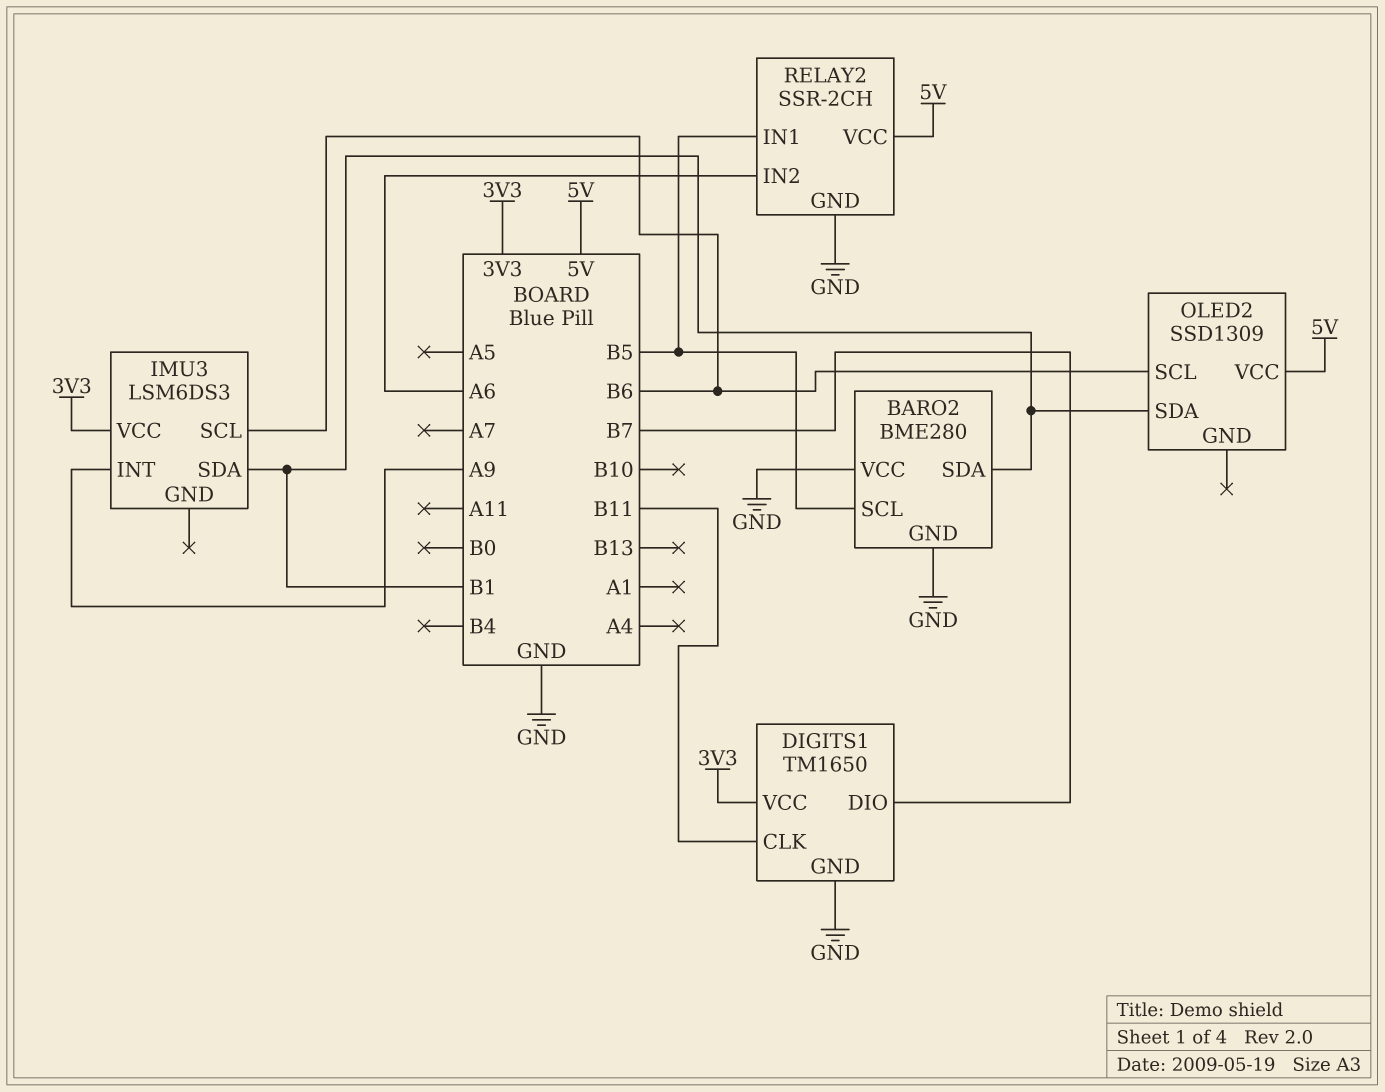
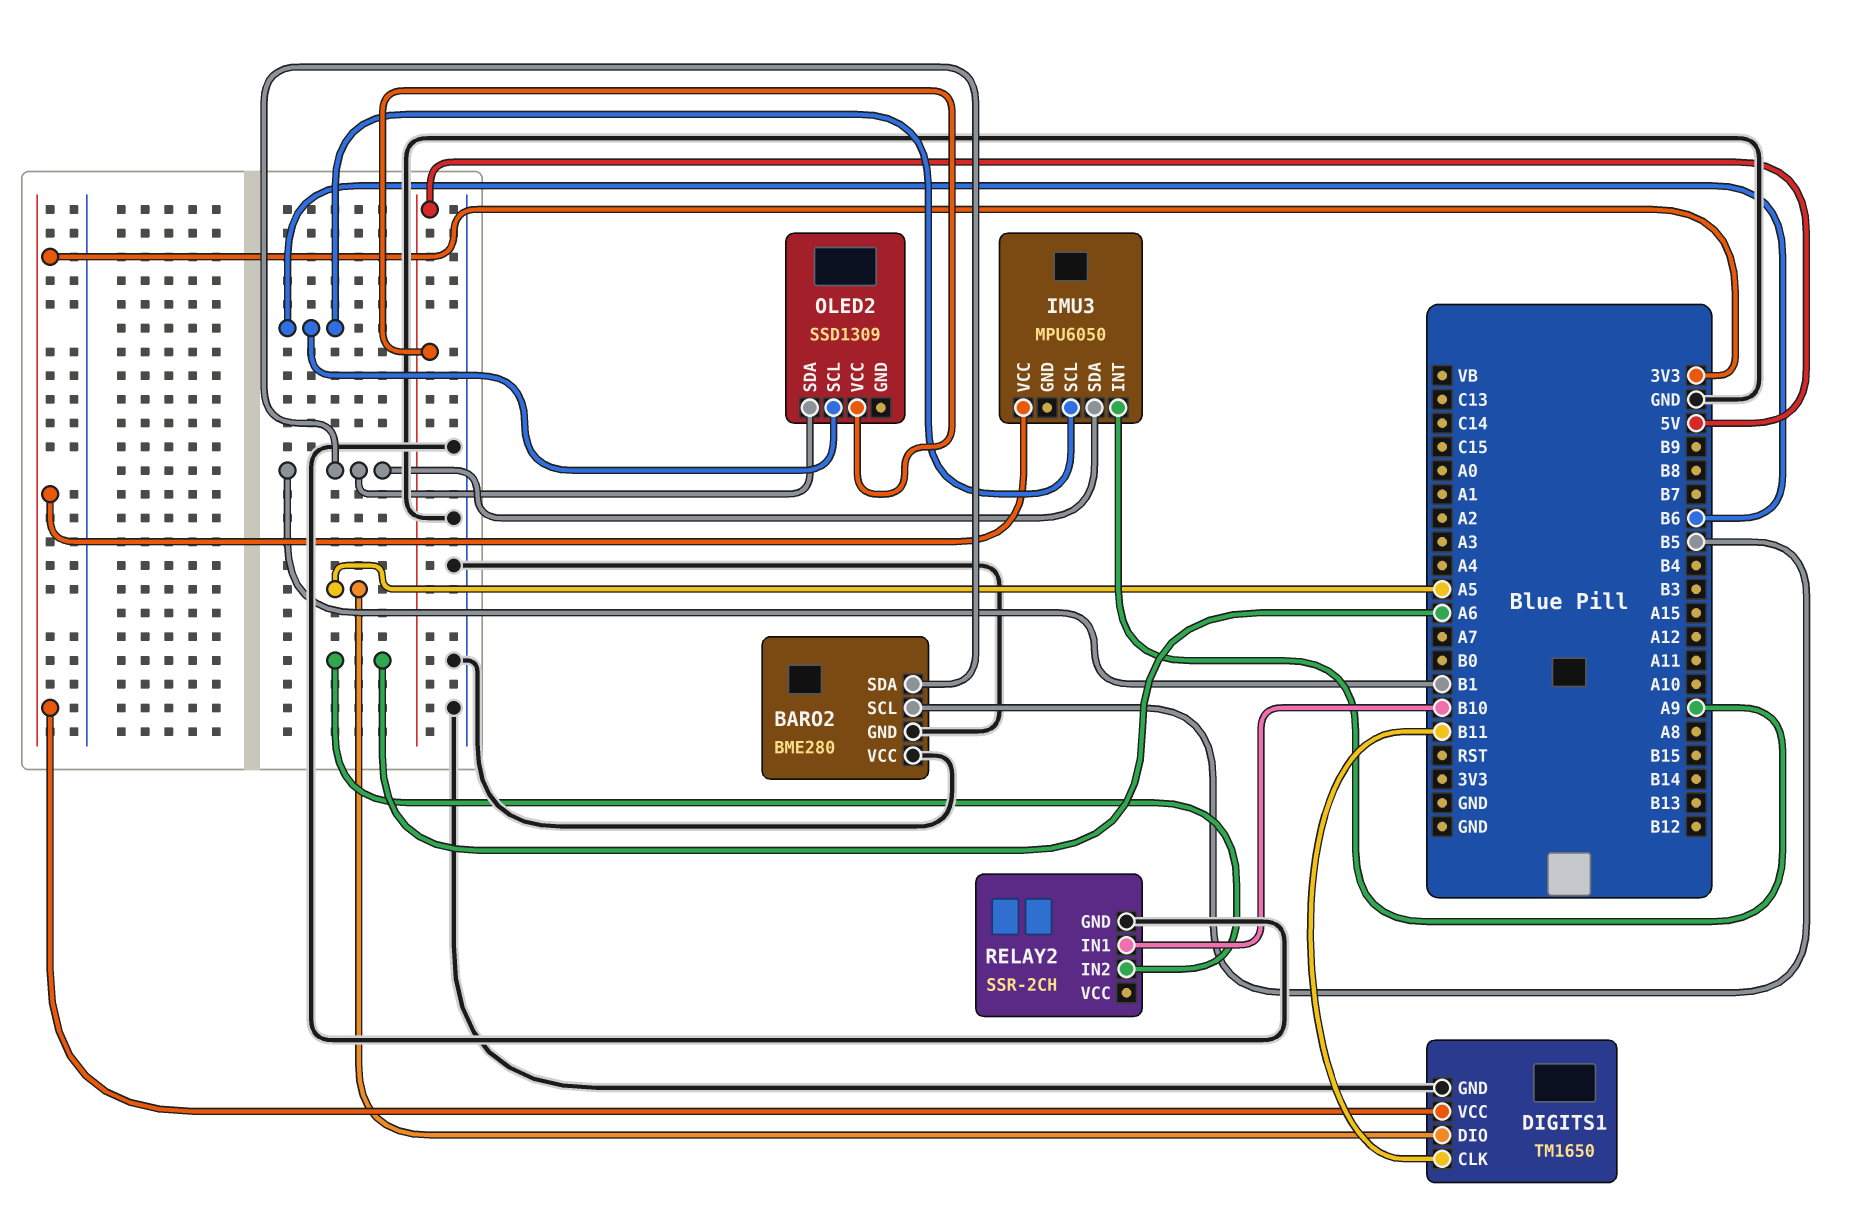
DIGITS1 pin DIO: B7 -> A5
IMU3: LSM6DS3 -> MPU6050
RELAY2 pin IN1: B5 -> B10
RELAY2 pin VCC: 5V -> none

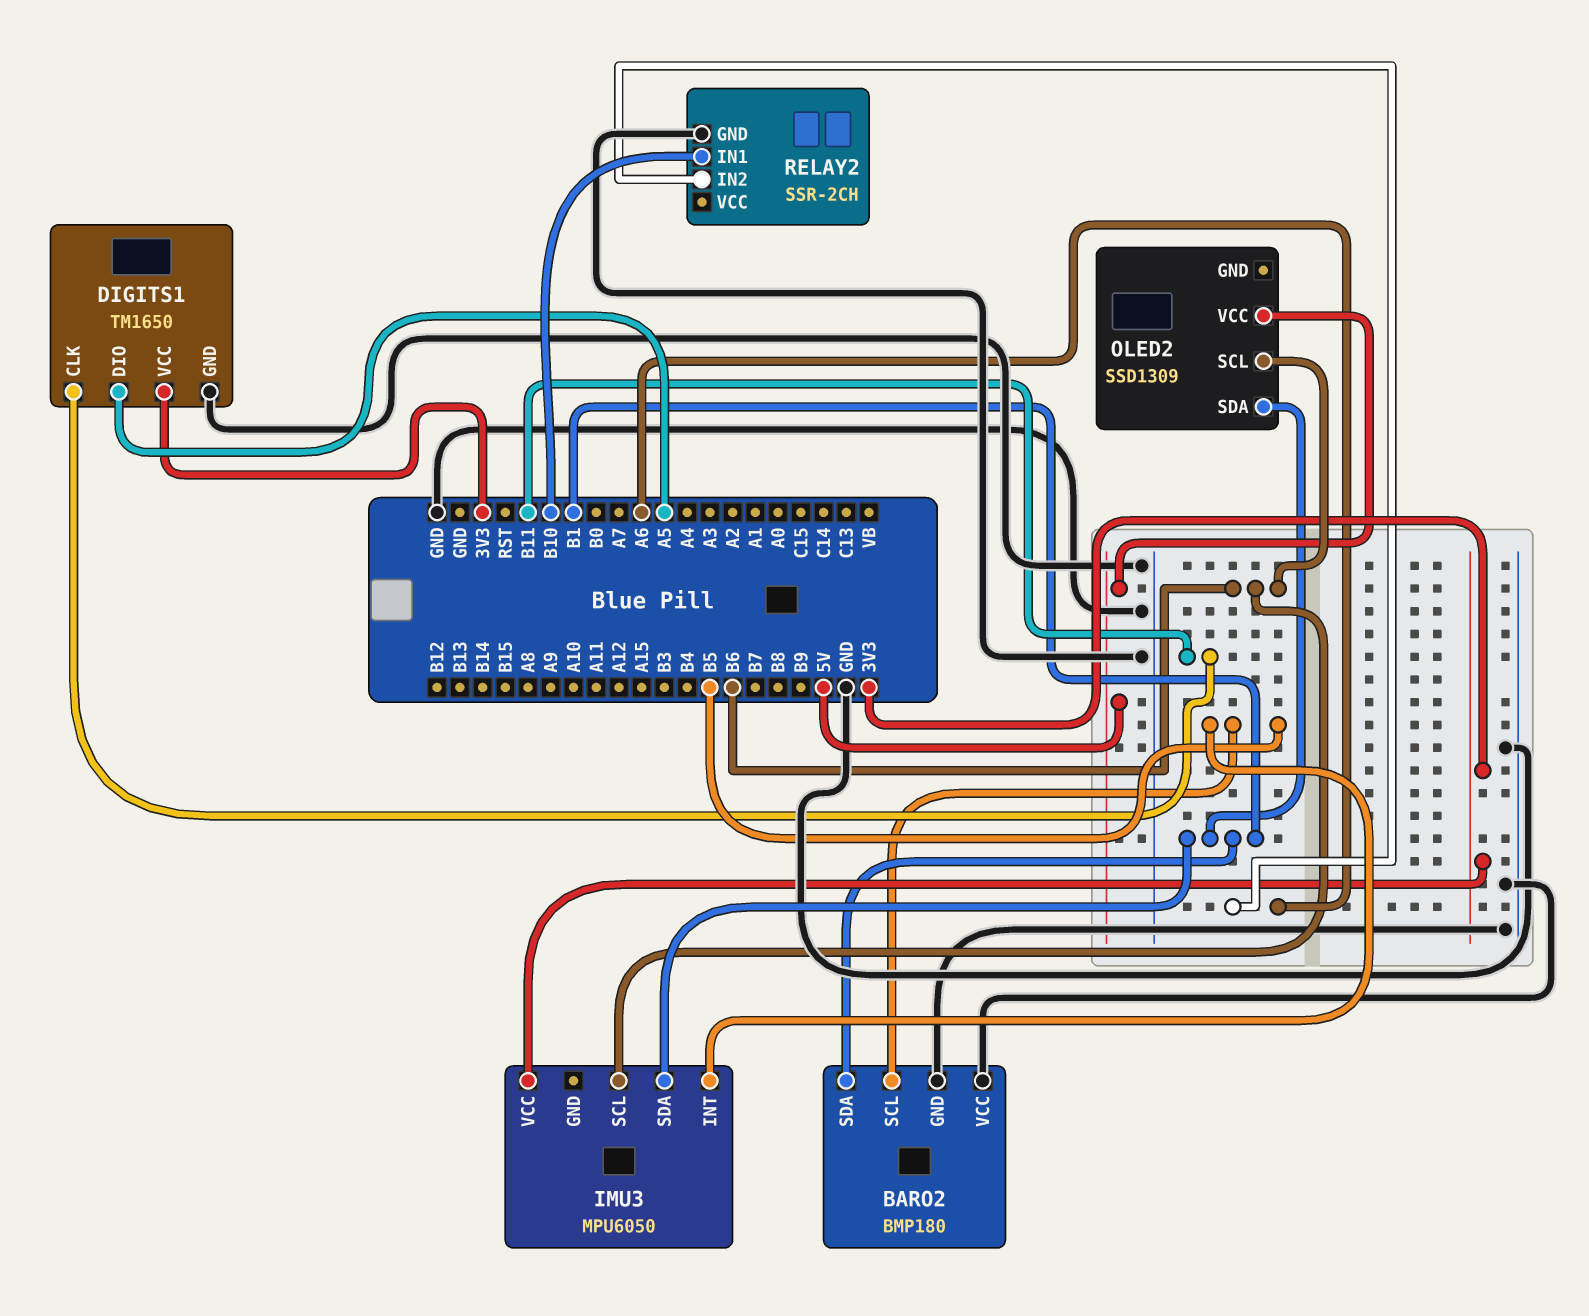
BARO2: BME280 -> BMP180
IMU3 pin INT: A9 -> B5

